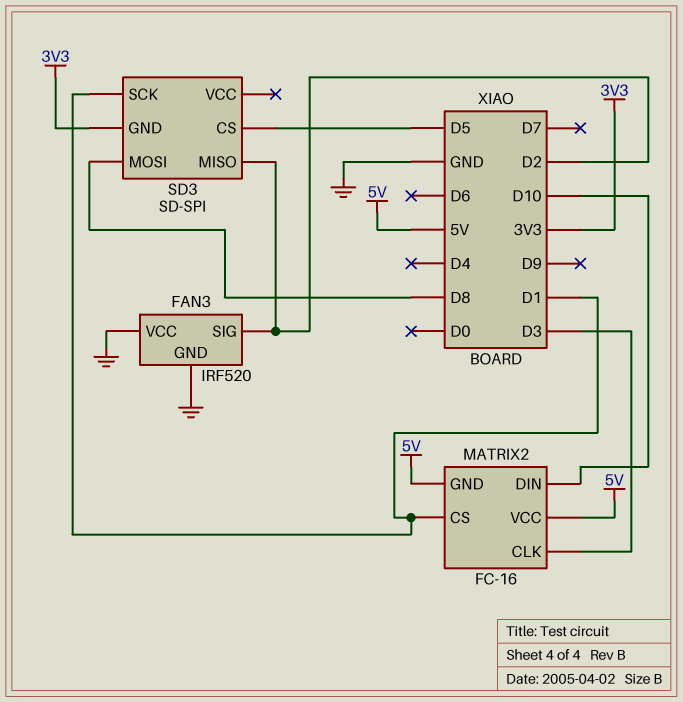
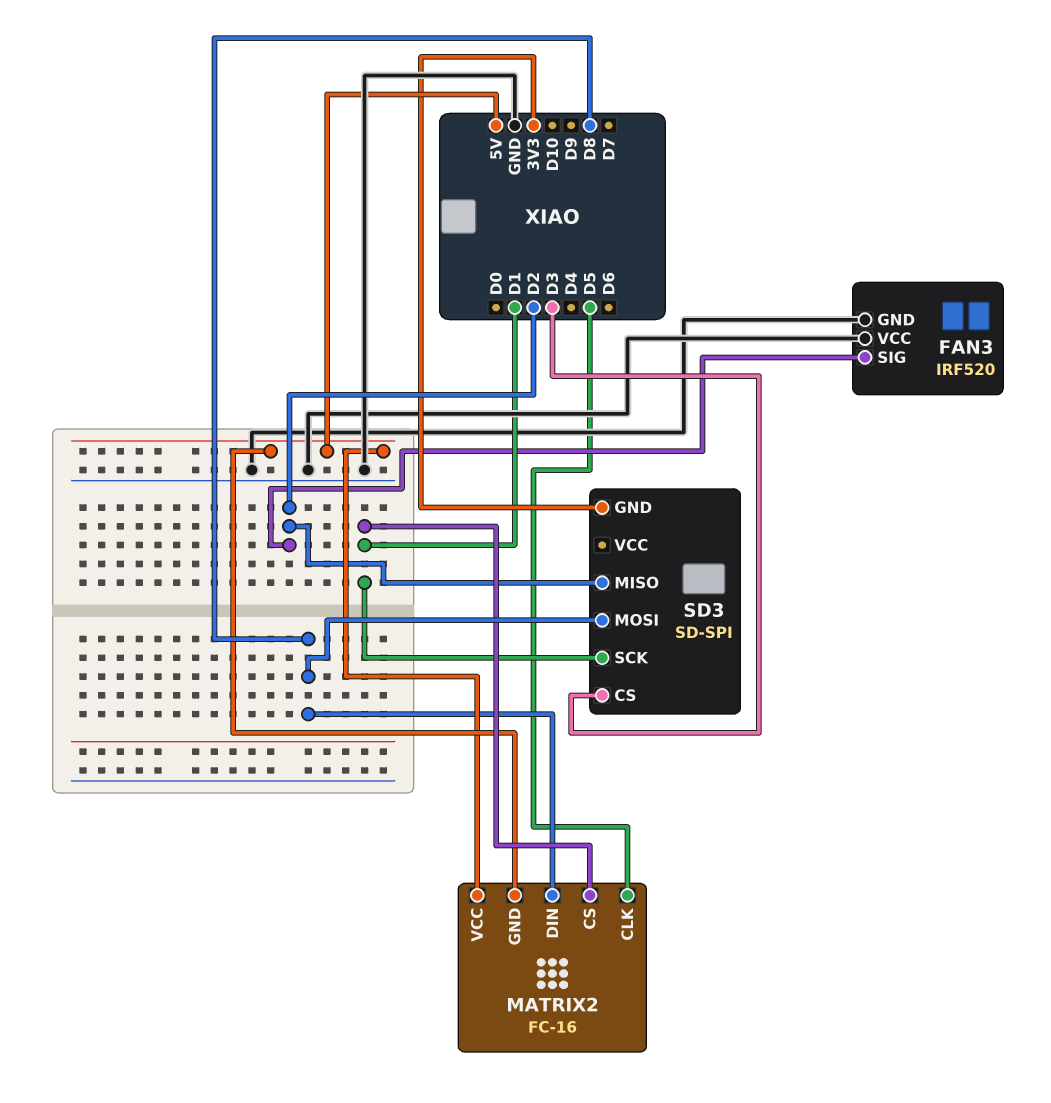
MATRIX2 pin CLK: D3 -> D5
MATRIX2 pin DIN: D10 -> D8
SD3 pin CS: D5 -> D3

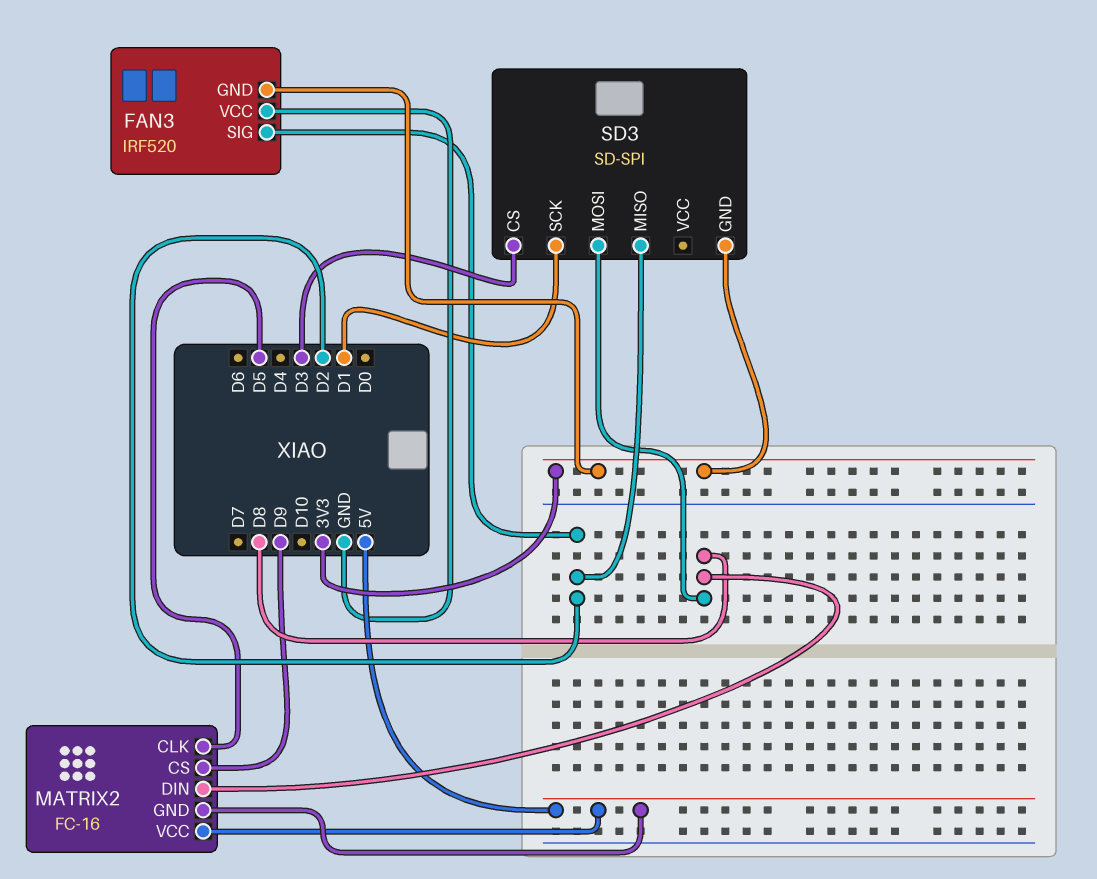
FAN3 pin GND: GND -> 3V3
MATRIX2 pin CS: D1 -> D9

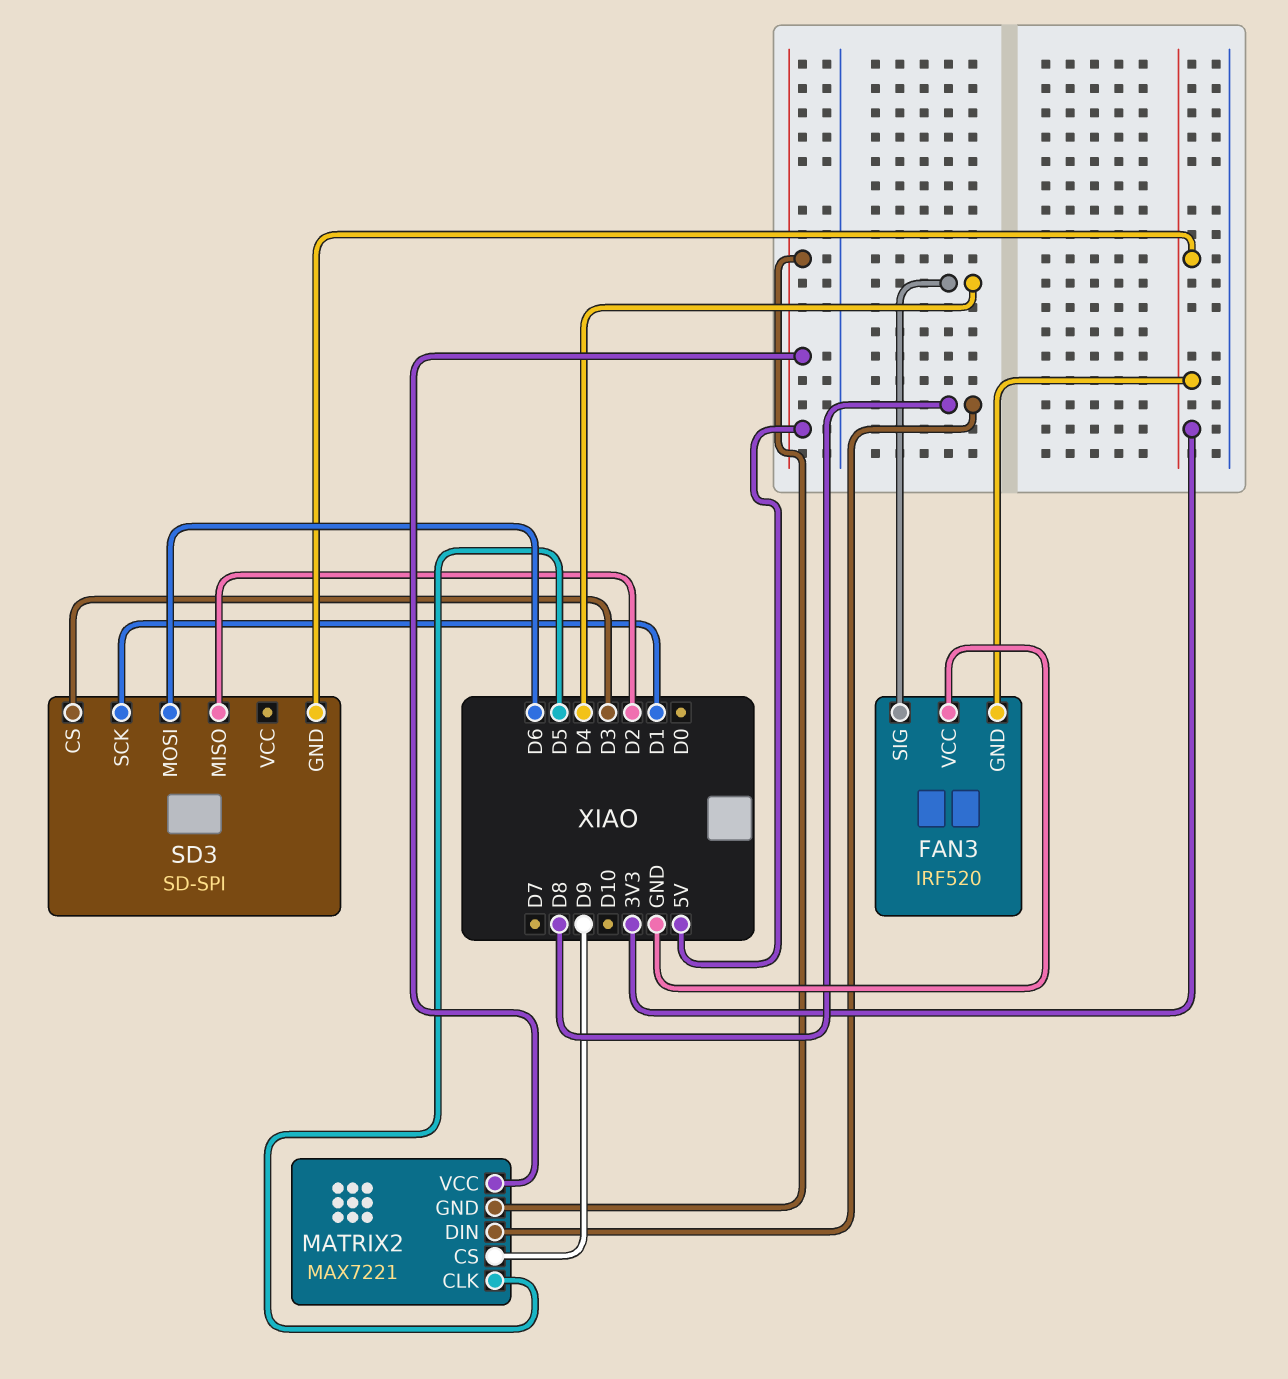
FAN3 pin SIG: D2 -> D4
MATRIX2: FC-16 -> MAX7221
SD3 pin MOSI: D8 -> D6

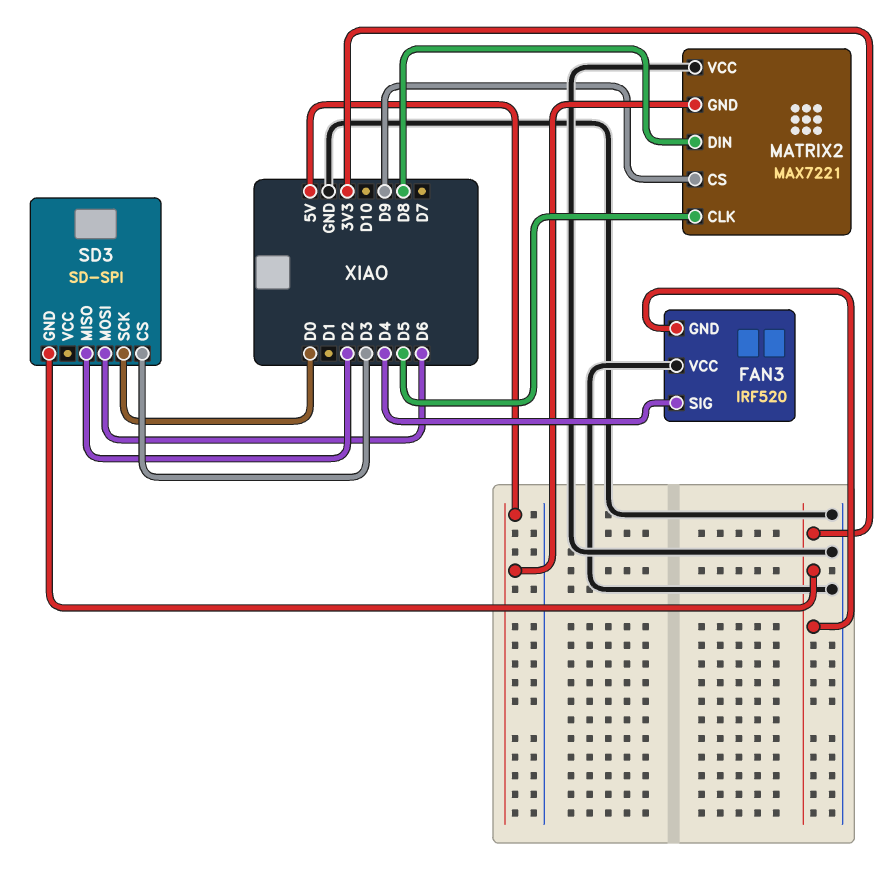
MATRIX2 pin VCC: 5V -> GND
SD3 pin SCK: D1 -> D0

